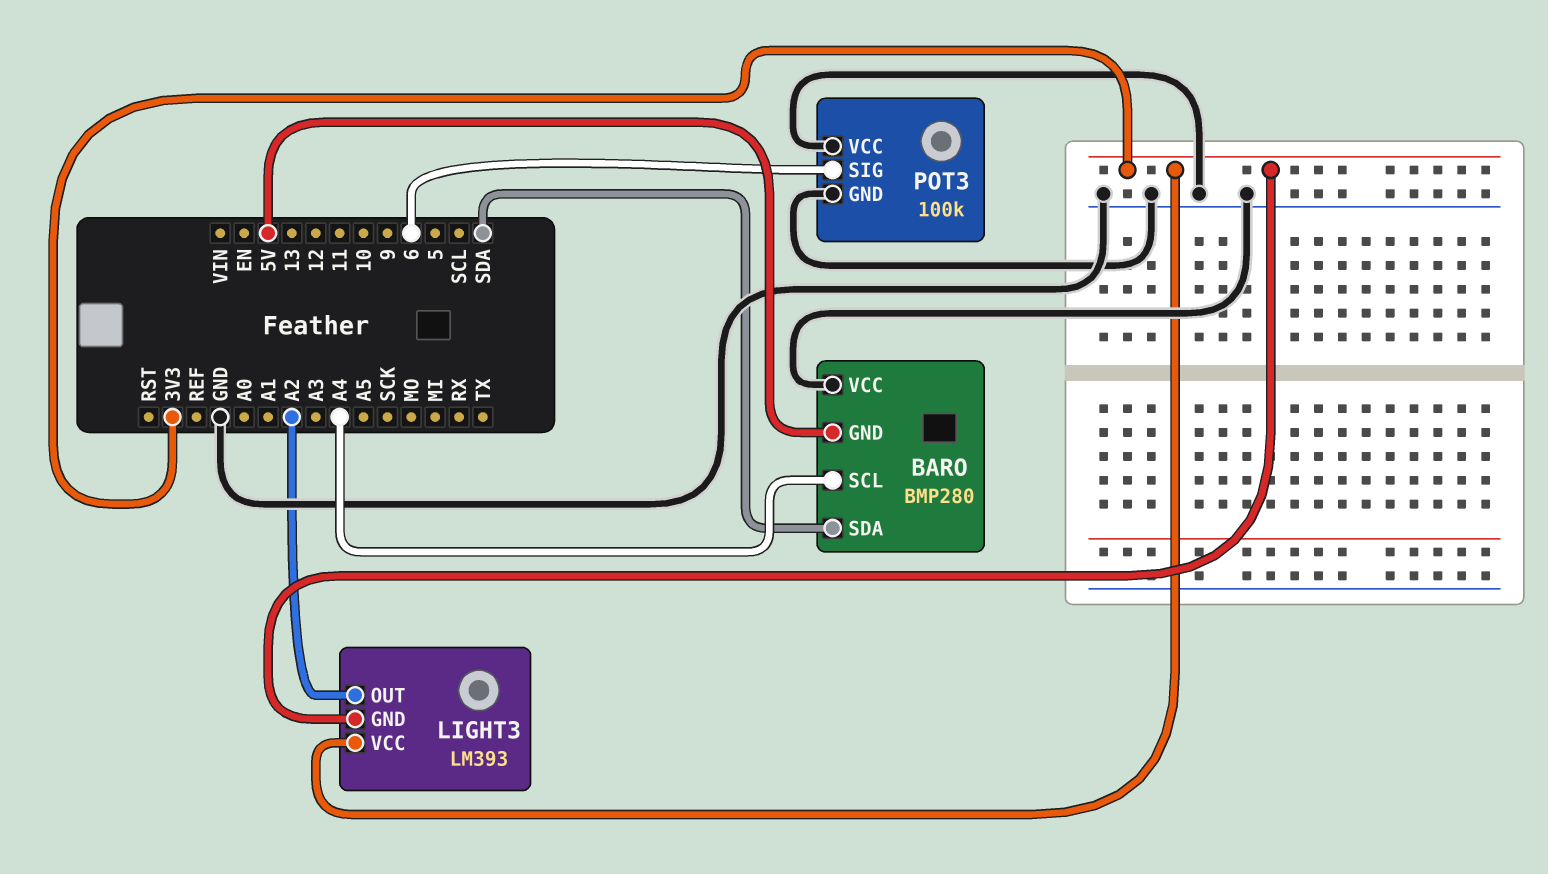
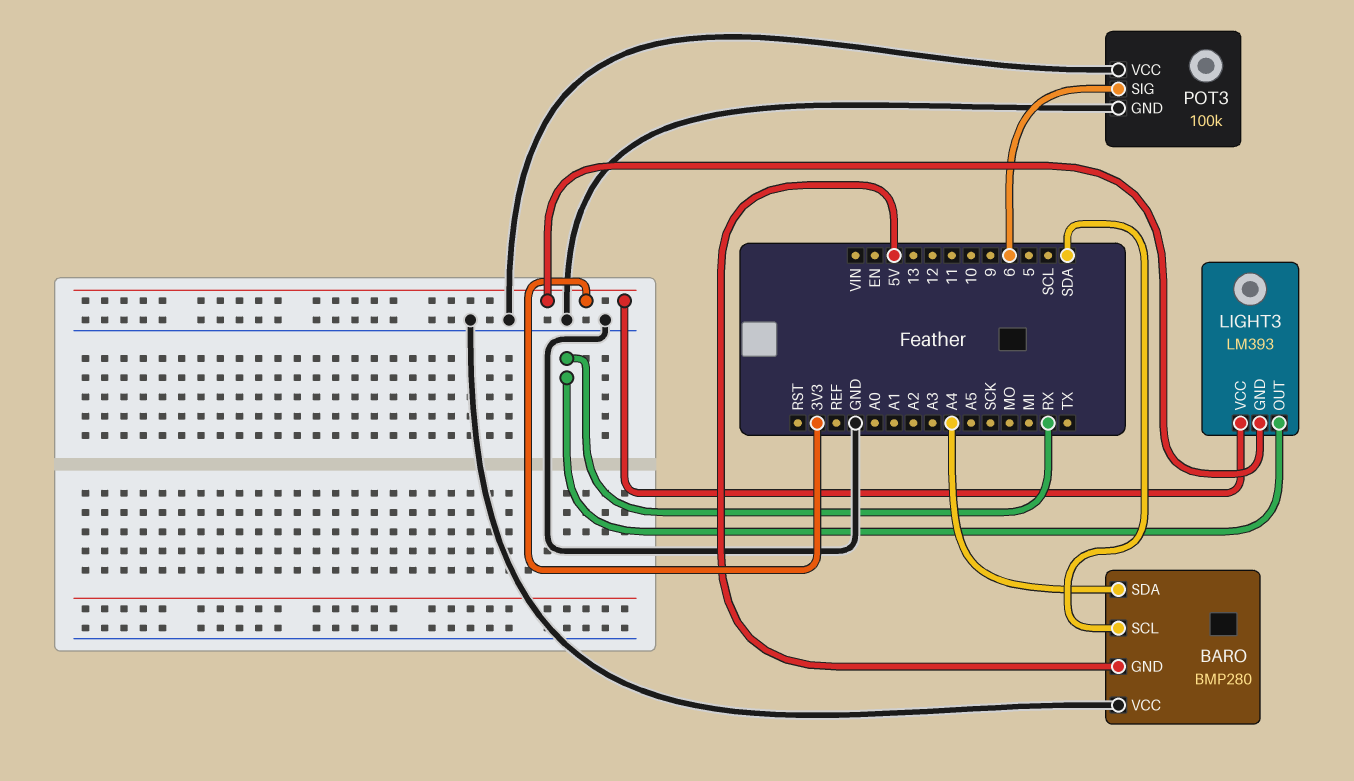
BARO pin SCL: A4 -> SDA
BARO pin SDA: SDA -> A4
LIGHT3 pin OUT: A2 -> RX

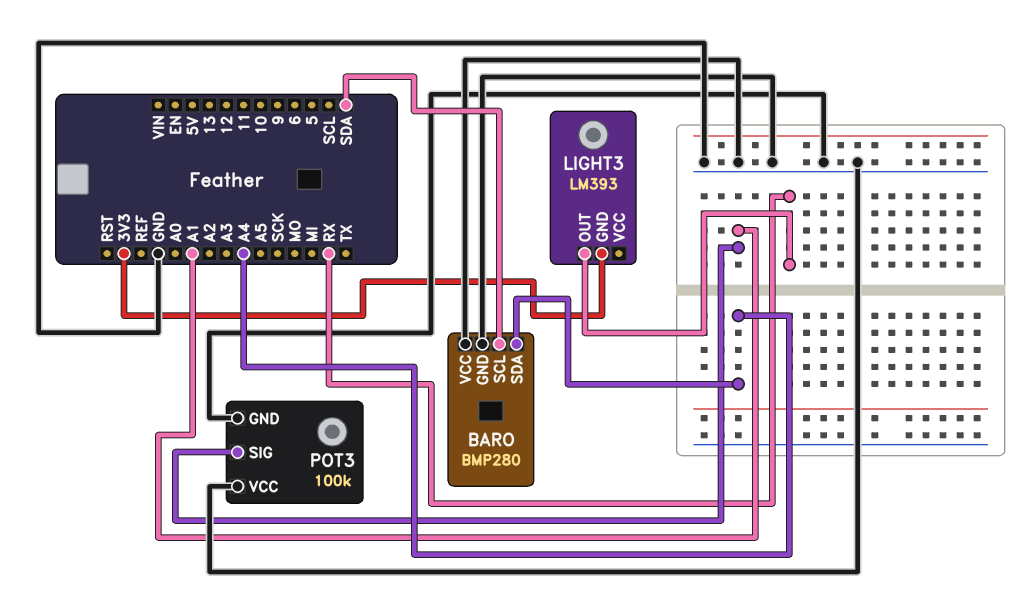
BARO pin GND: 5V -> GND
LIGHT3 pin VCC: 3V3 -> none
POT3 pin SIG: 6 -> A1

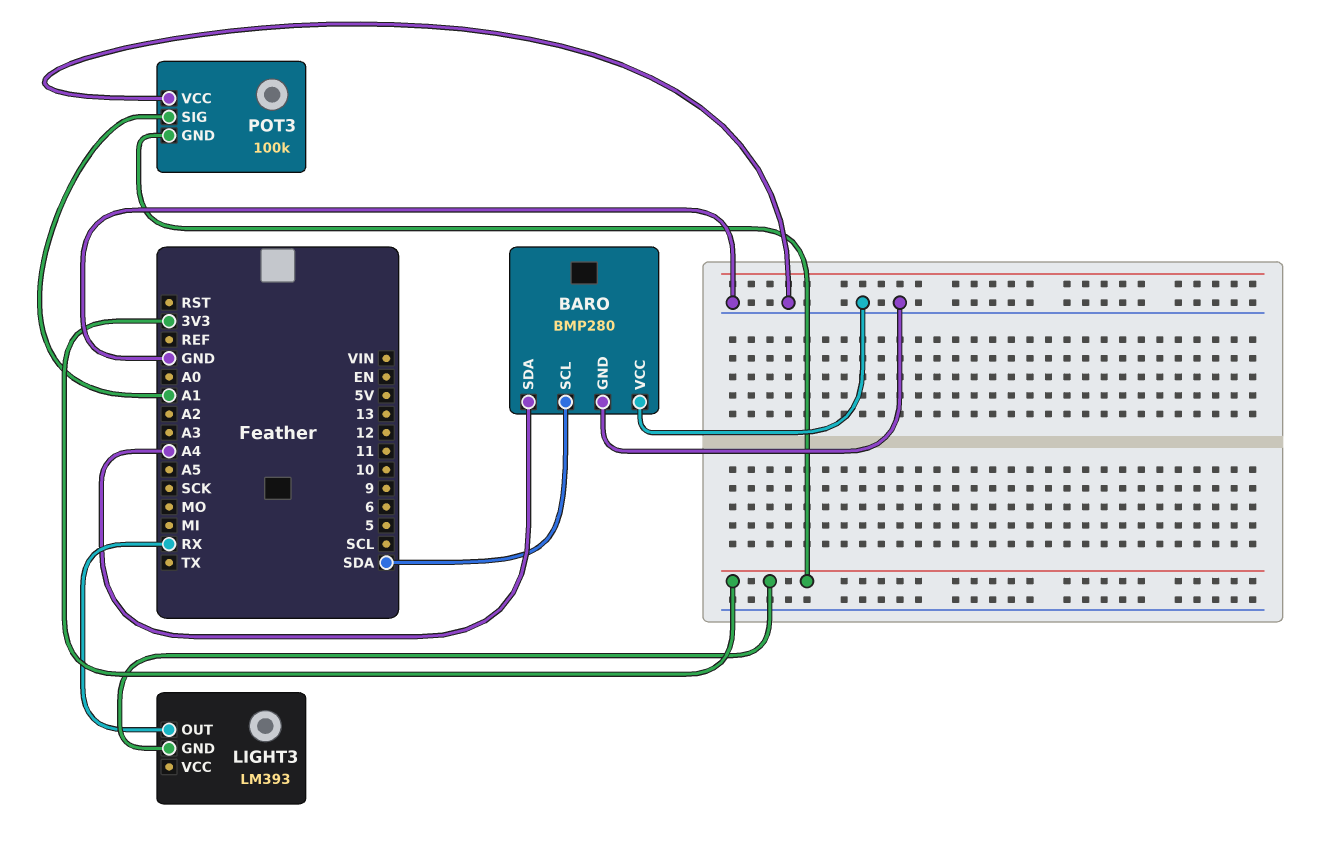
POT3 pin GND: GND -> 3V3

